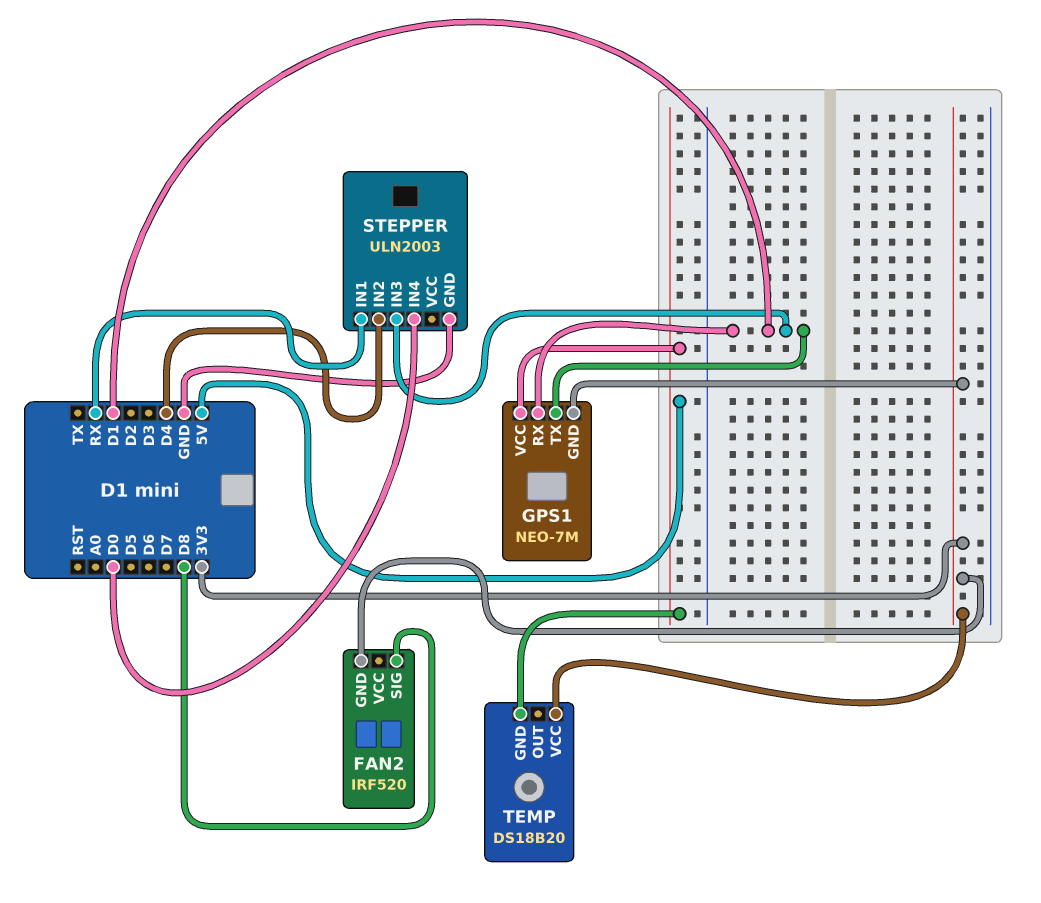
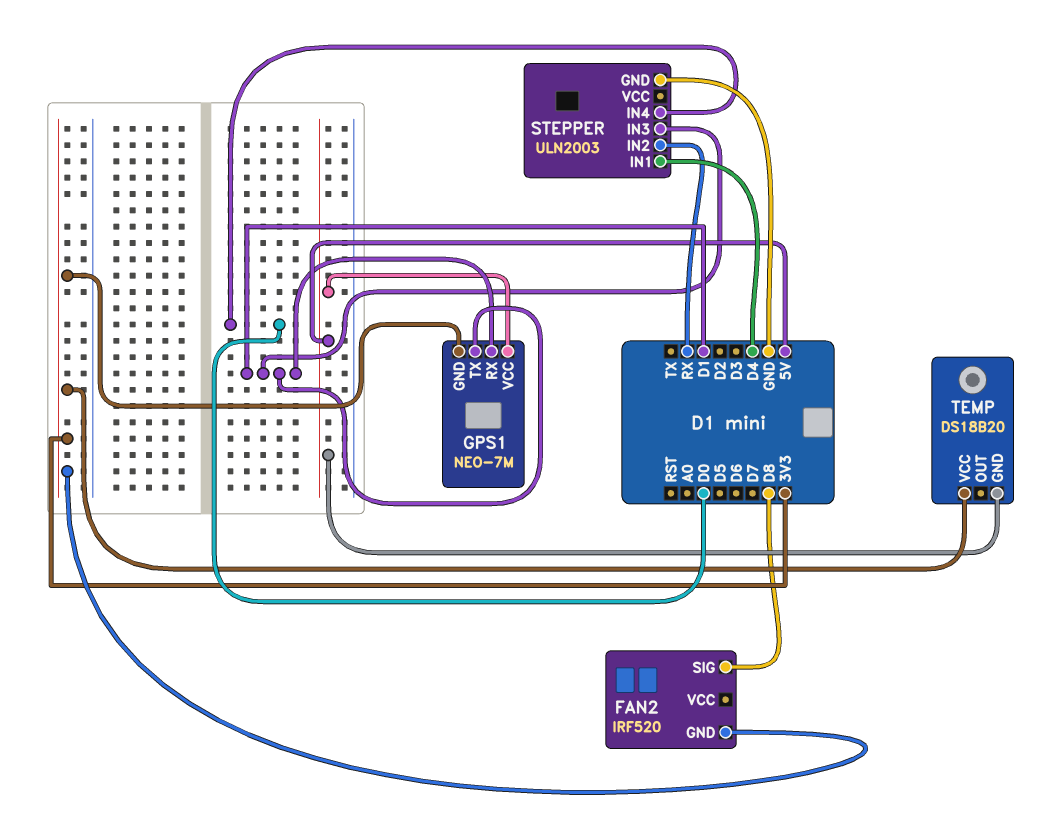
STEPPER pin IN1: RX -> D4
STEPPER pin IN2: D4 -> RX

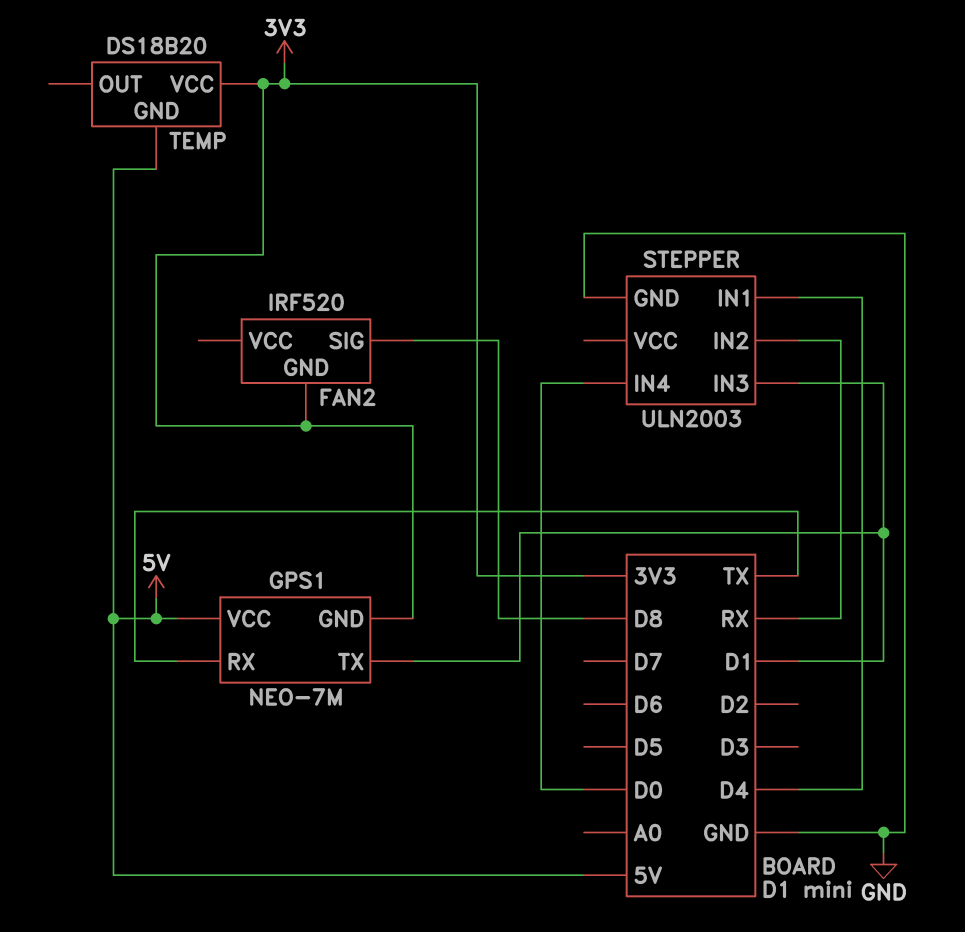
GPS1 pin RX: D1 -> TX

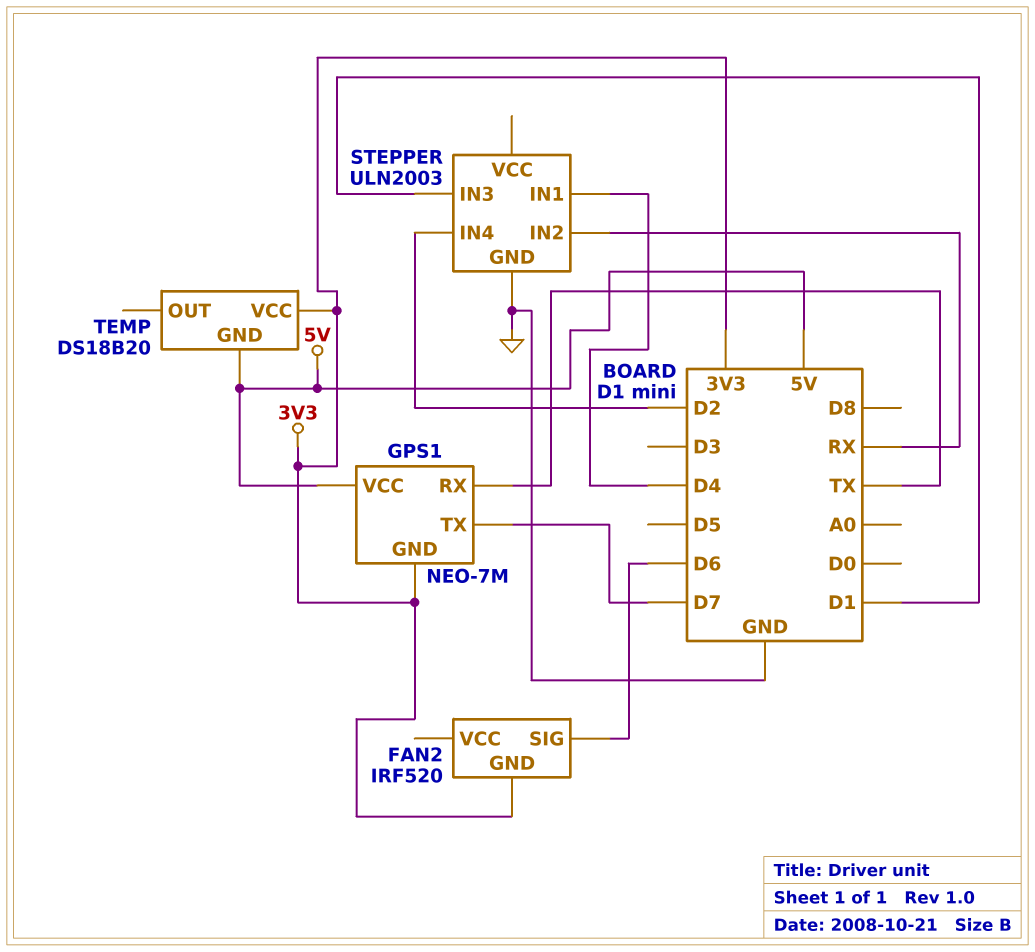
FAN2 pin SIG: D8 -> D6
GPS1 pin TX: D1 -> D7
STEPPER pin IN4: D0 -> D2

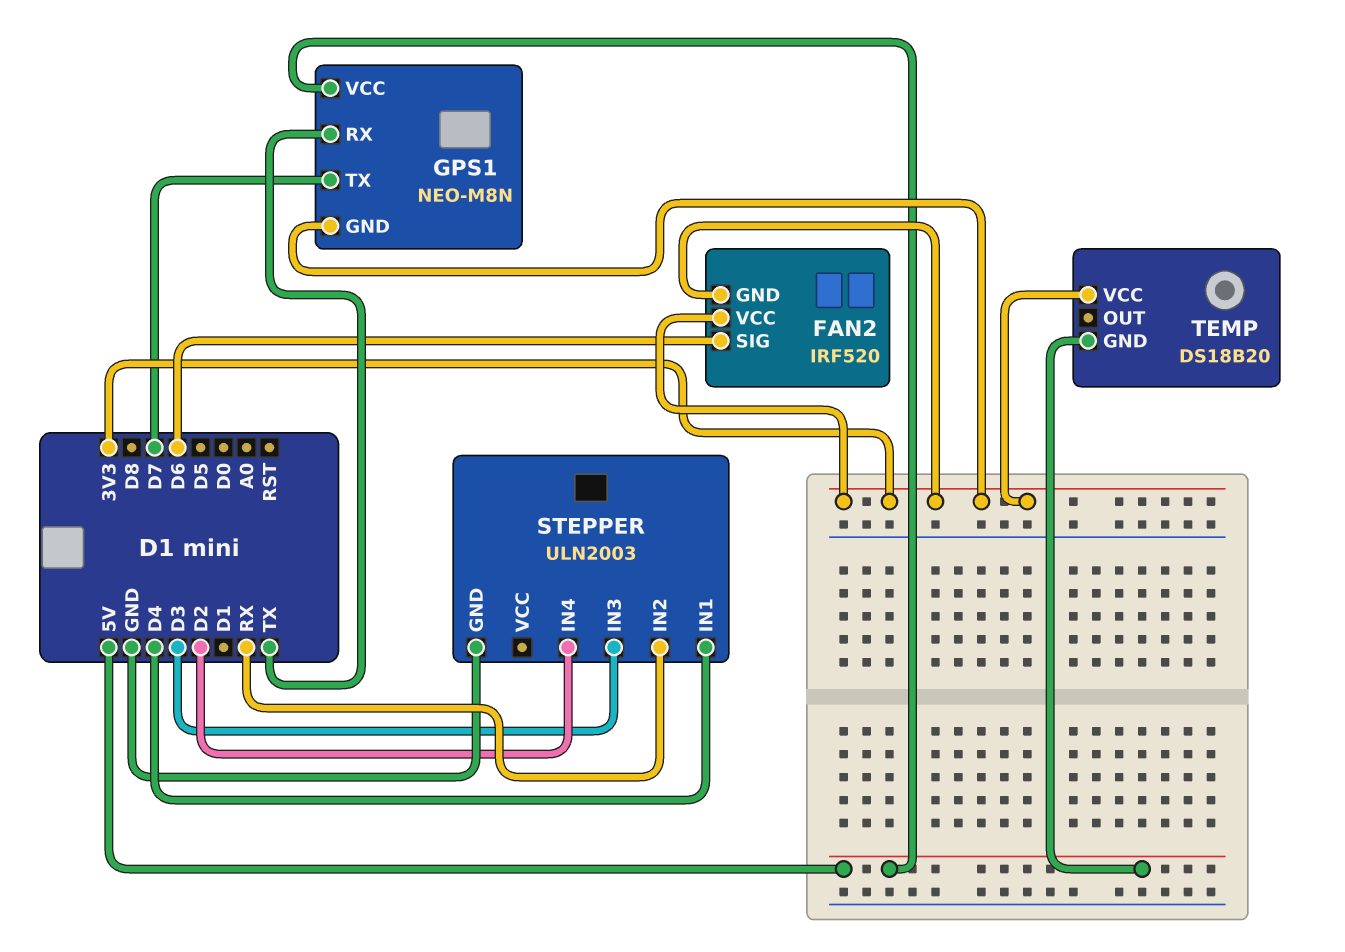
FAN2 pin VCC: none -> 3V3
GPS1: NEO-7M -> NEO-M8N
STEPPER pin IN3: D1 -> D3

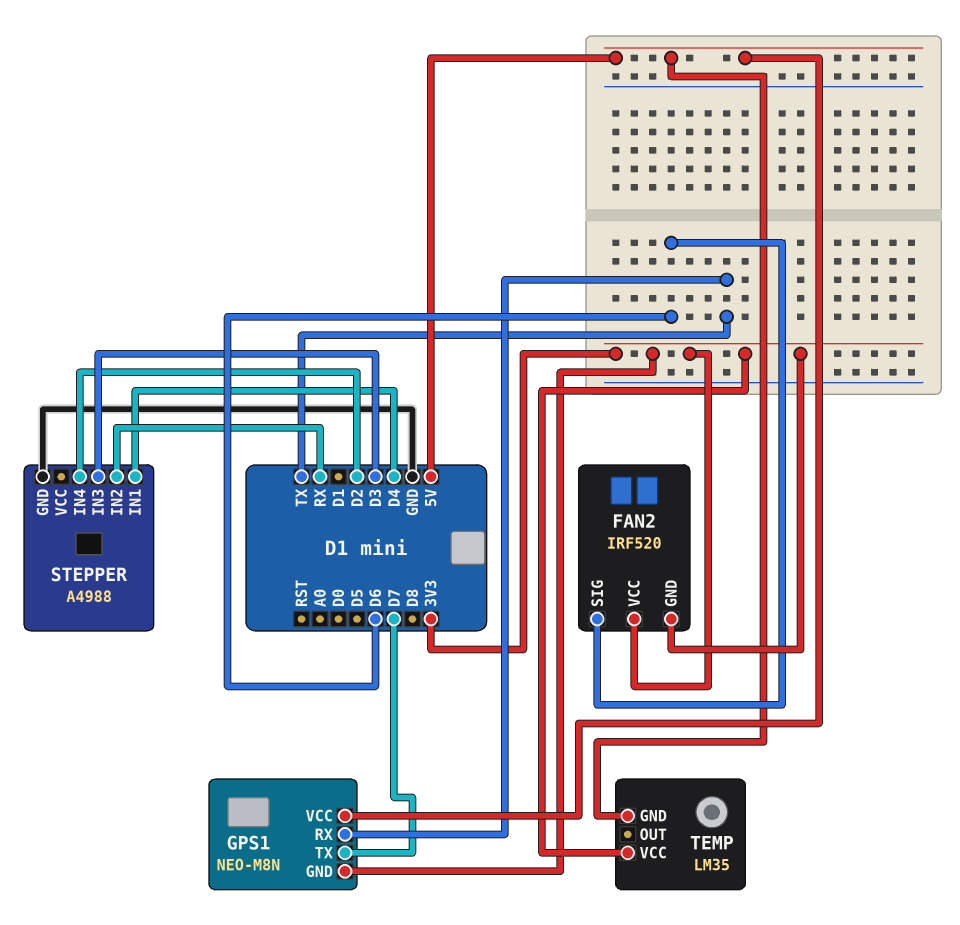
STEPPER: ULN2003 -> A4988
TEMP: DS18B20 -> LM35

